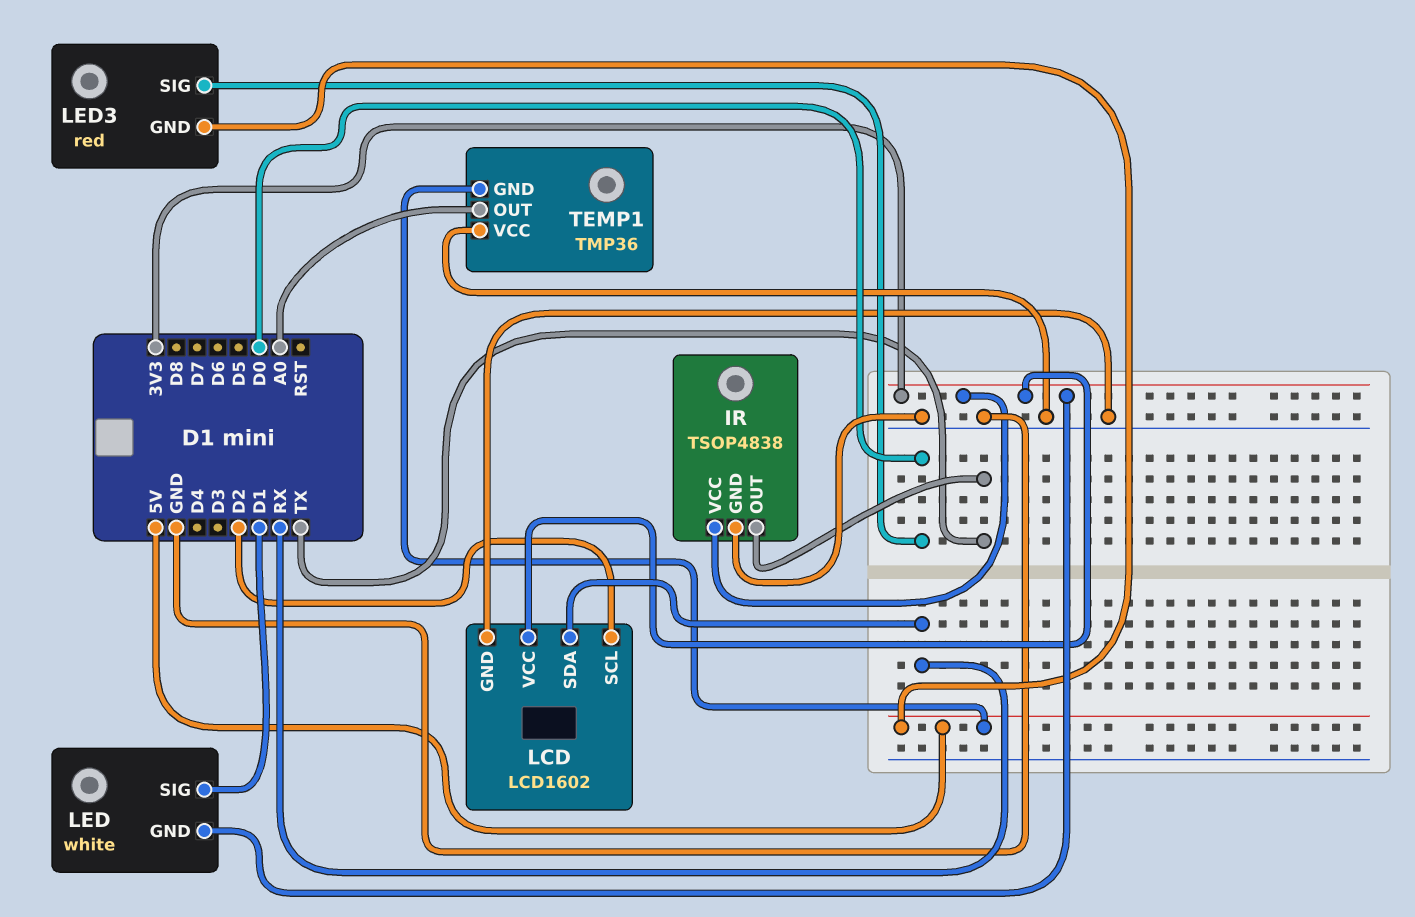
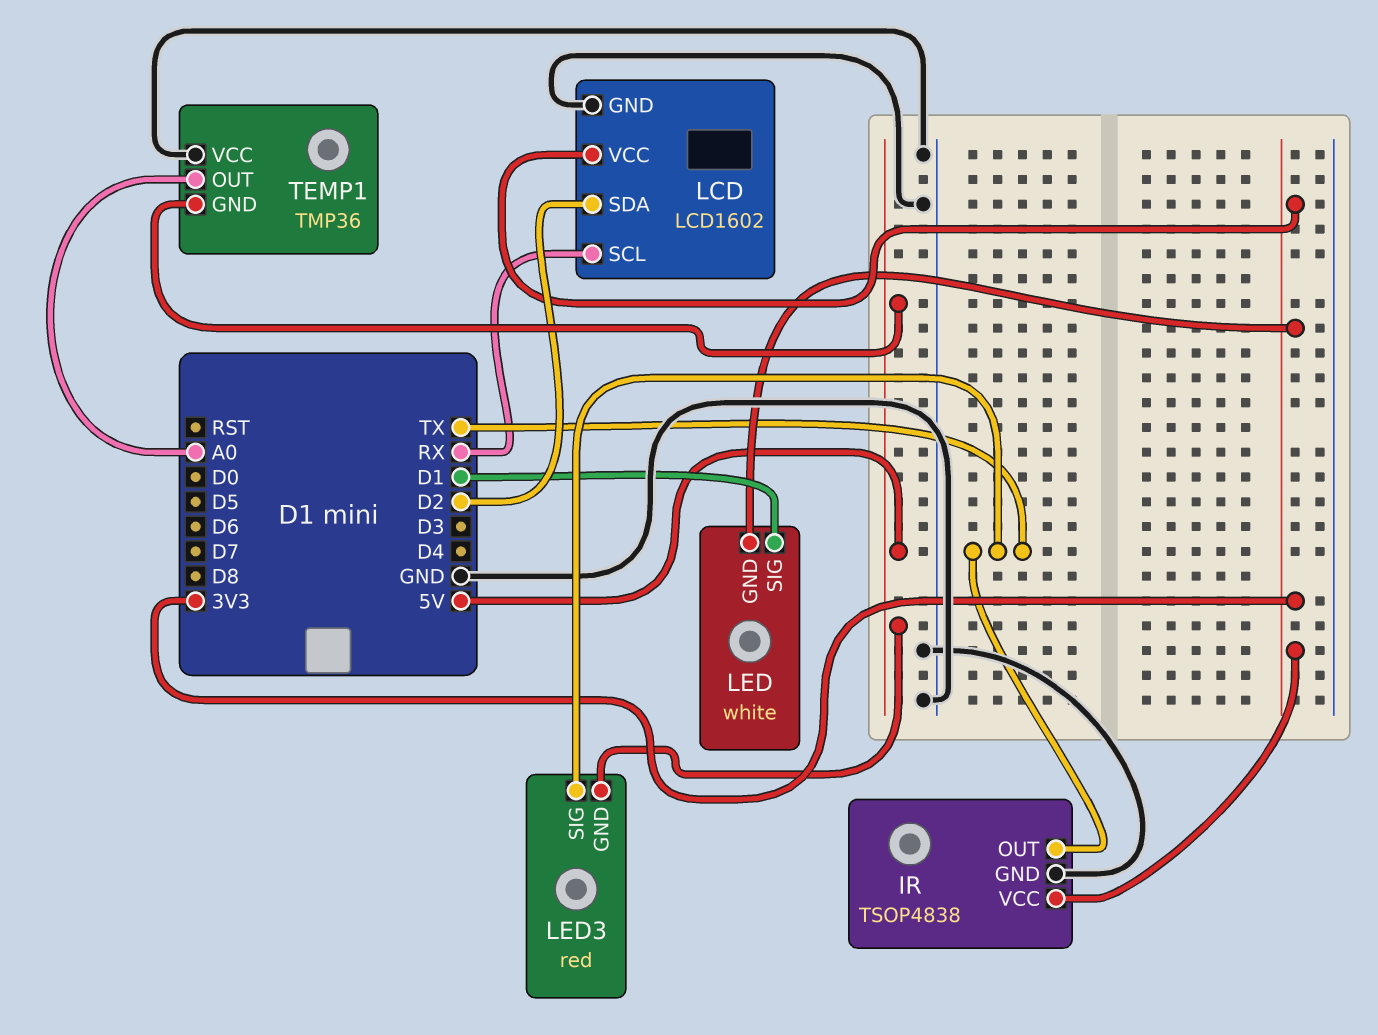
LCD pin SCL: D2 -> RX
LCD pin SDA: RX -> D2
LED3 pin SIG: D0 -> TX

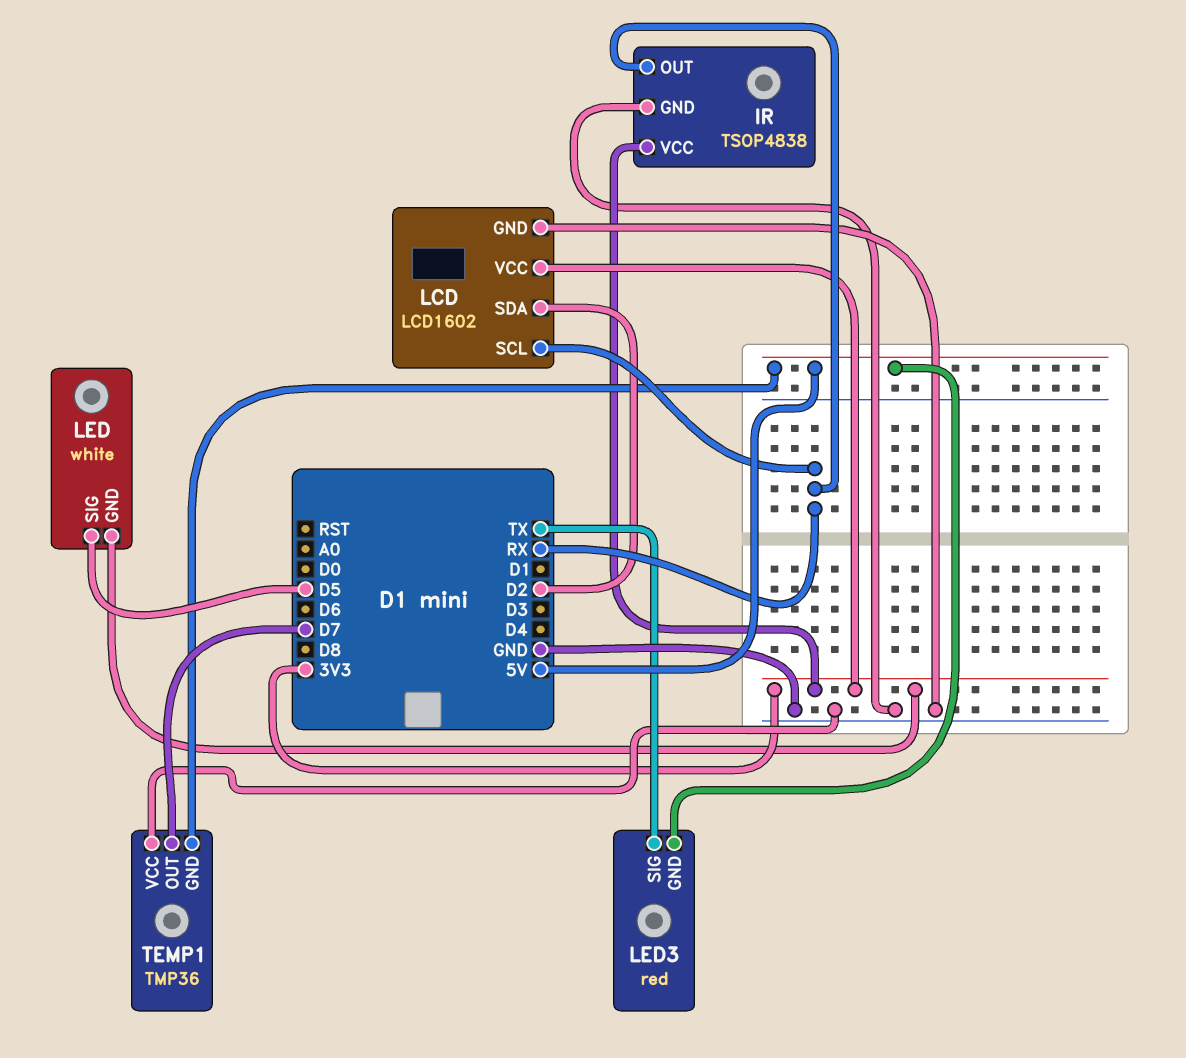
IR pin OUT: TX -> RX
LED pin SIG: D1 -> D5
TEMP1 pin OUT: A0 -> D7

